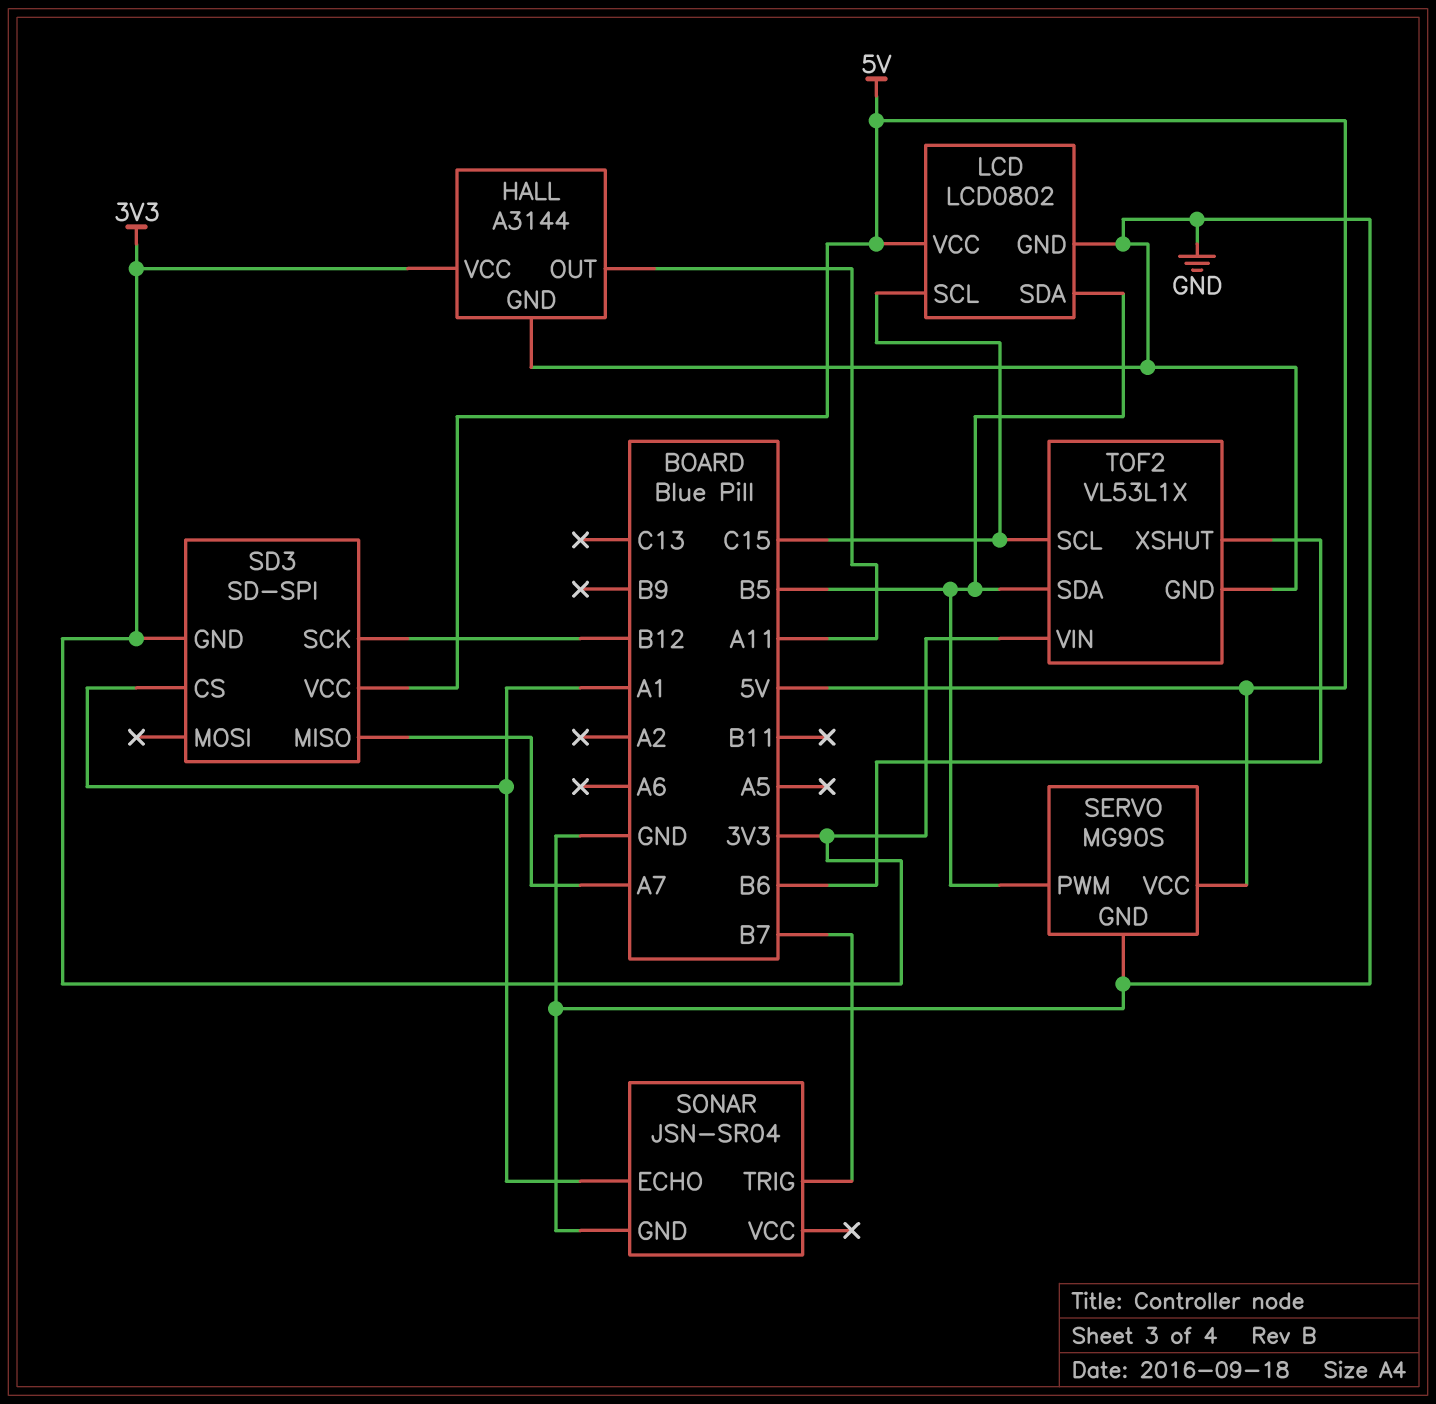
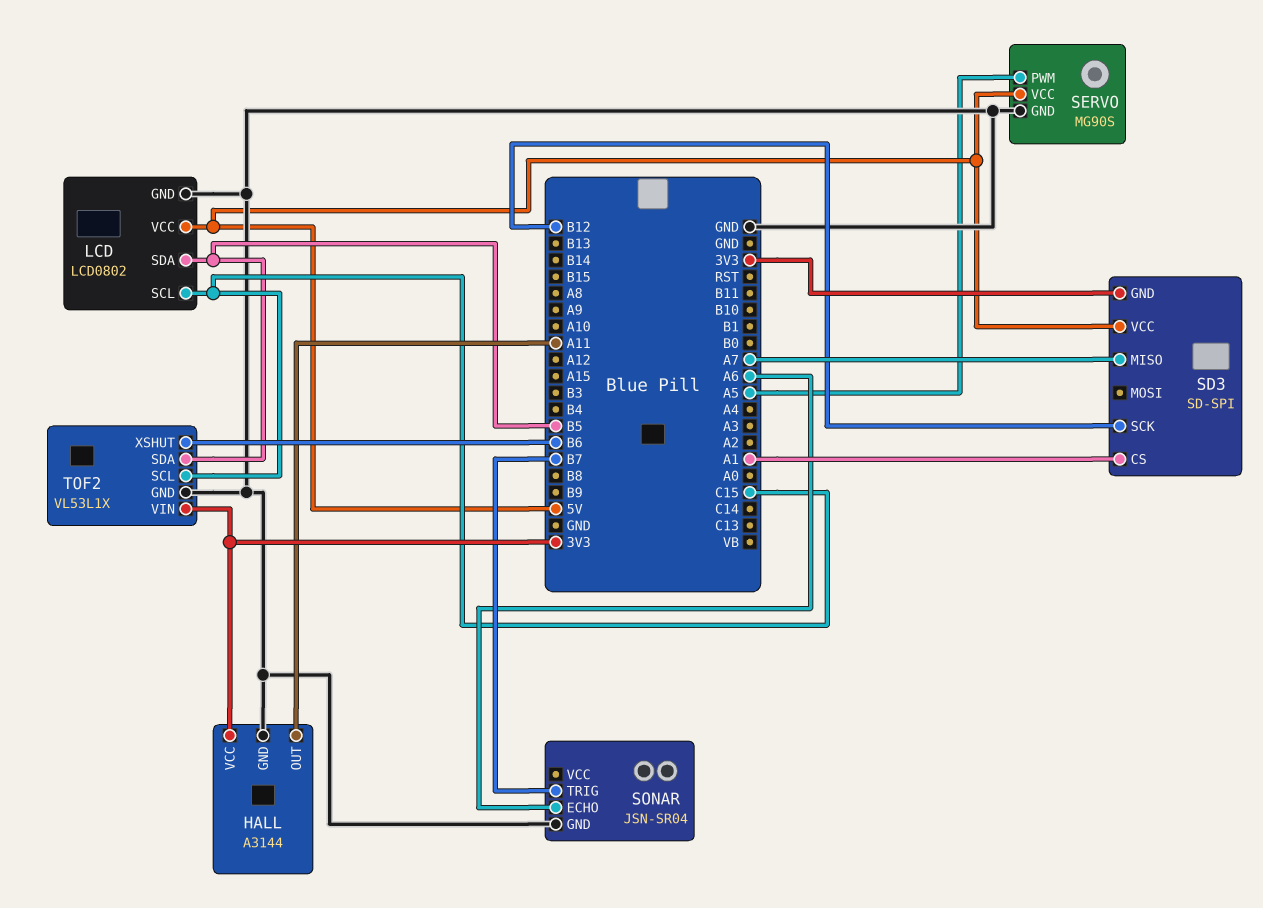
SERVO pin PWM: B5 -> A5
SONAR pin ECHO: A1 -> A6

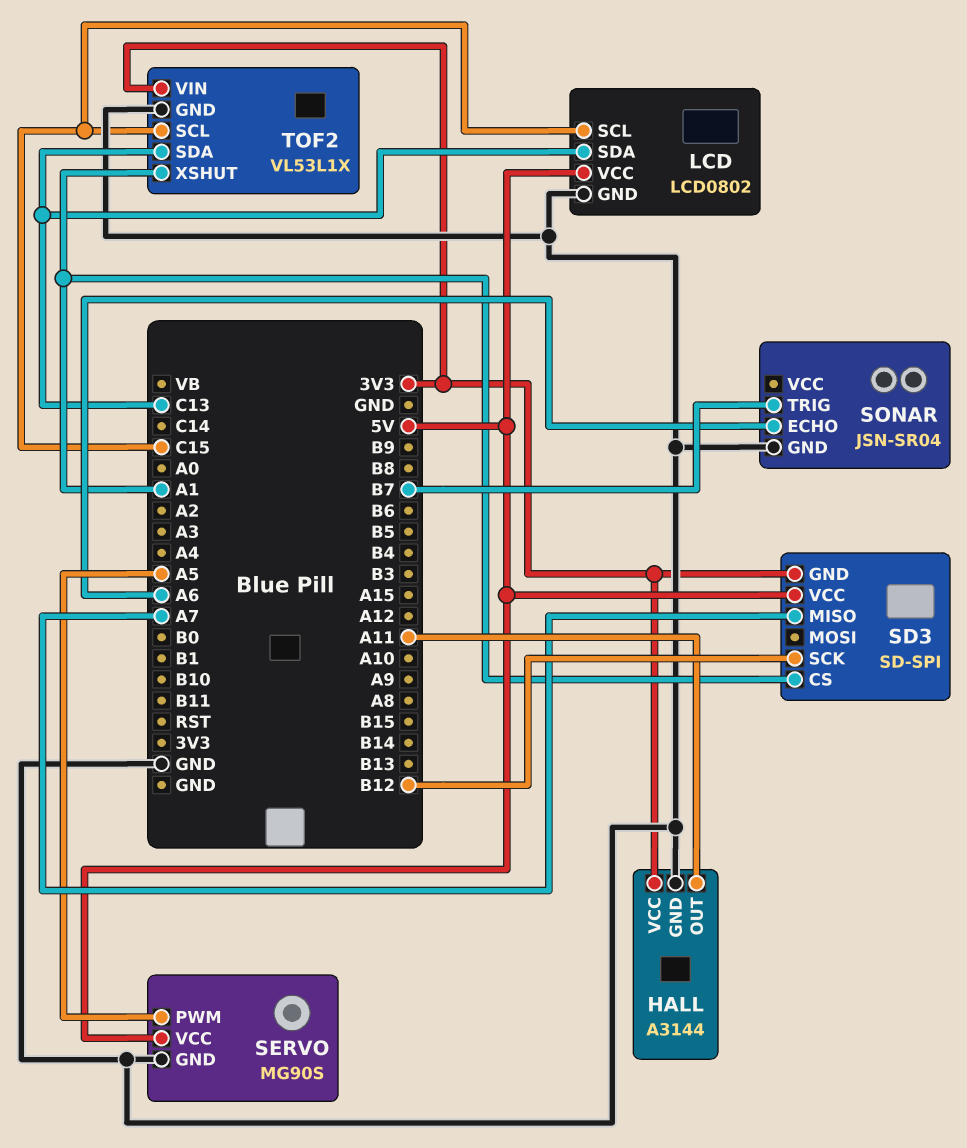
LCD pin SDA: B5 -> C13
TOF2 pin SDA: B5 -> C13
TOF2 pin XSHUT: B6 -> A1

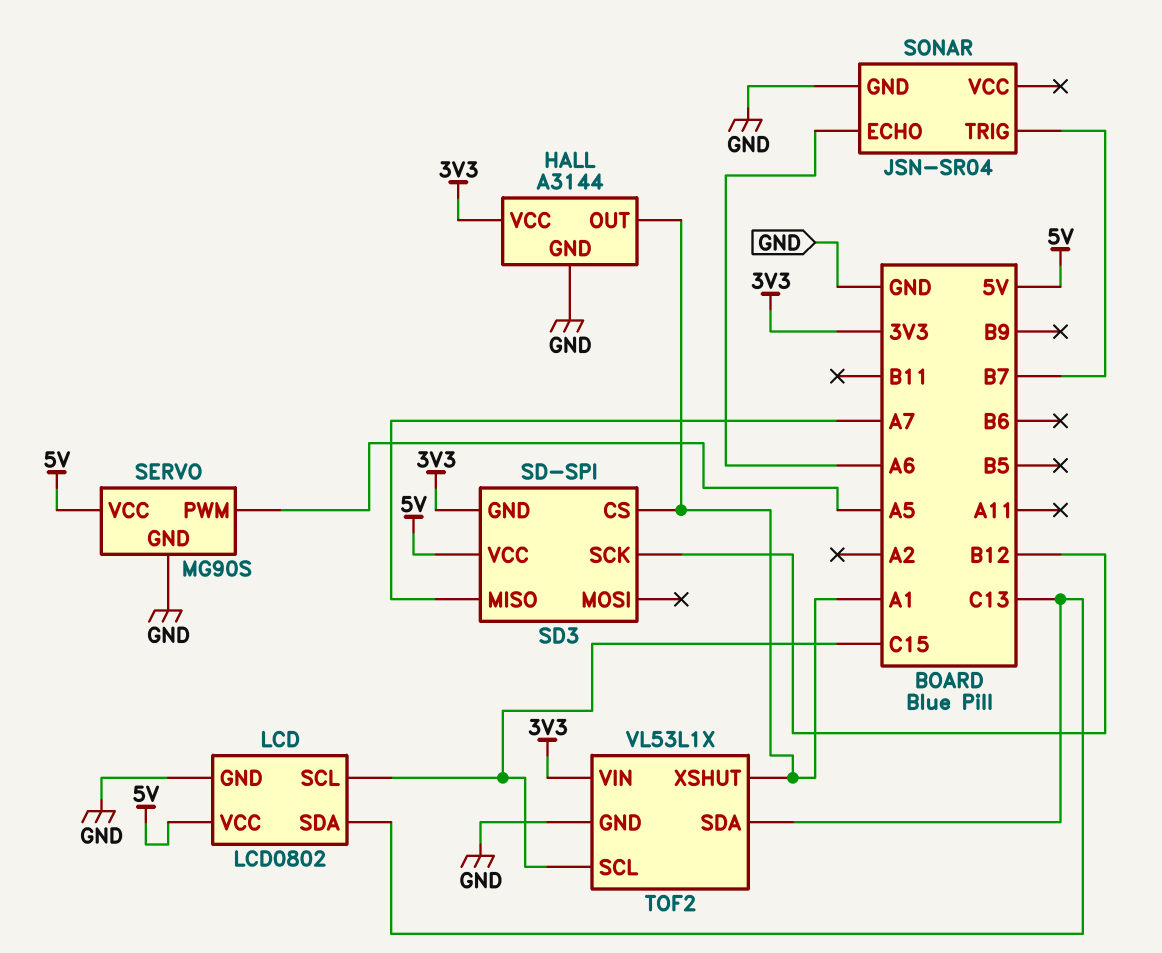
HALL pin OUT: A11 -> A1

